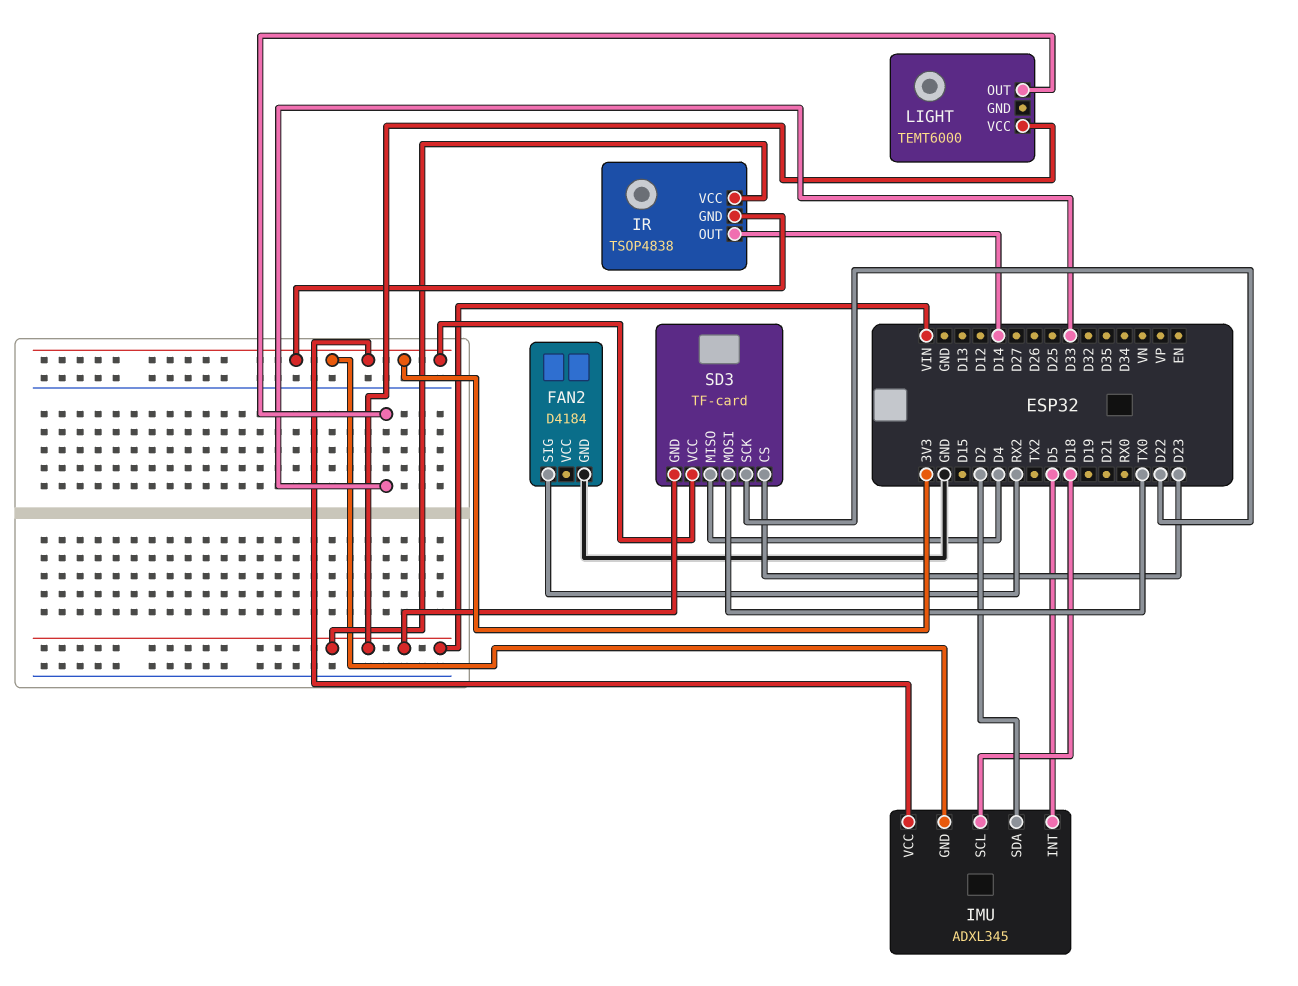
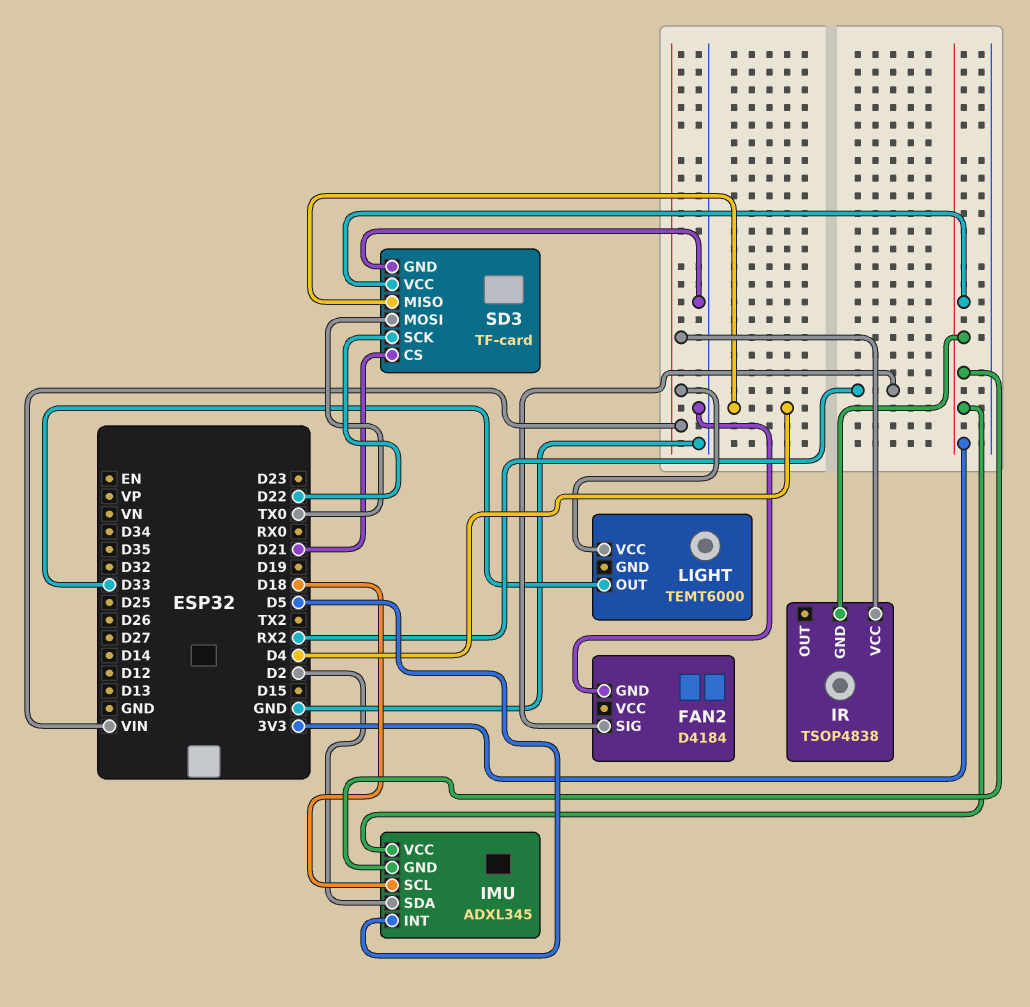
IR pin OUT: D14 -> none
SD3 pin CS: D23 -> D21
SD3 pin GND: VIN -> GND

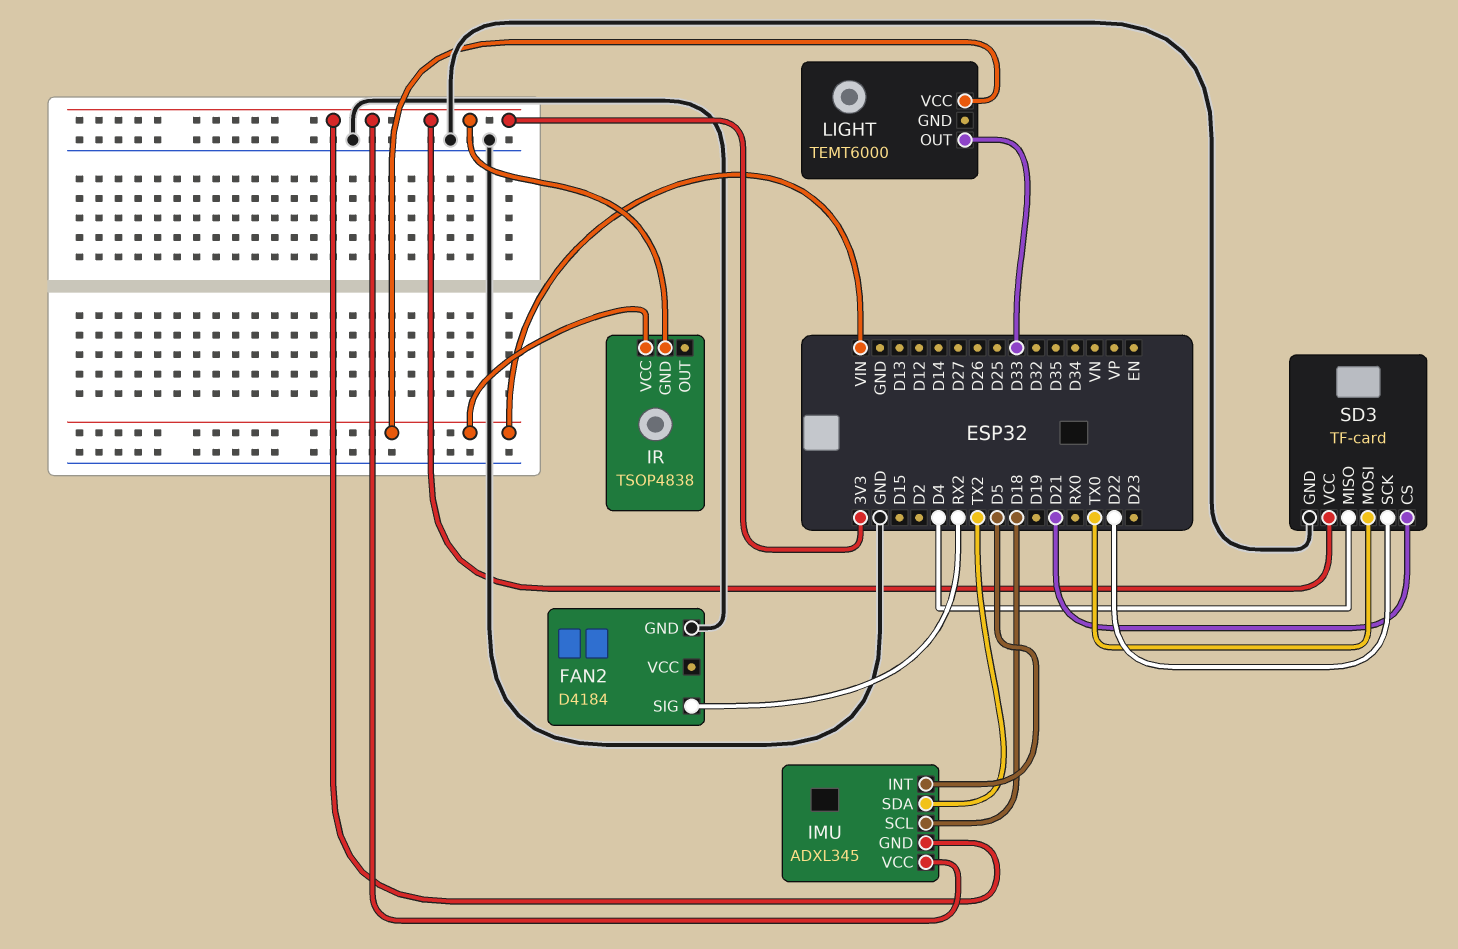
IMU pin SDA: D2 -> TX2

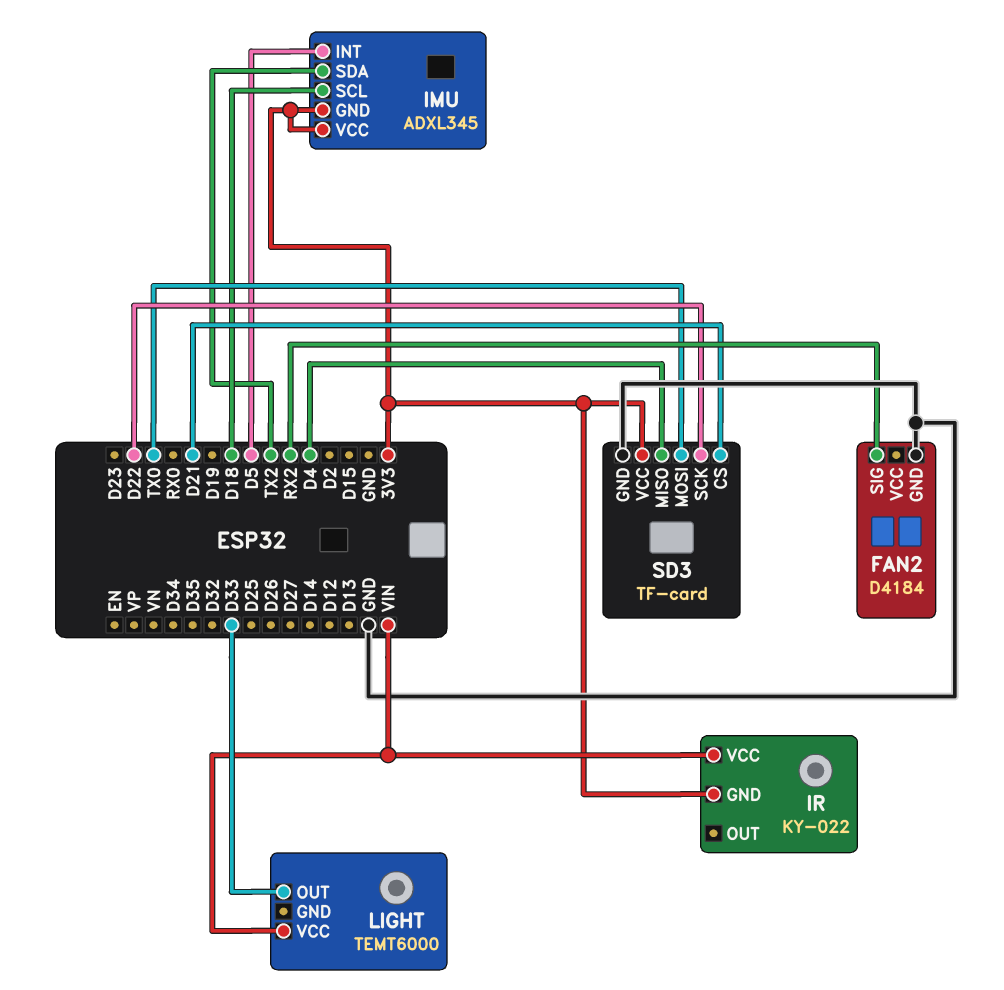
IR: TSOP4838 -> KY-022

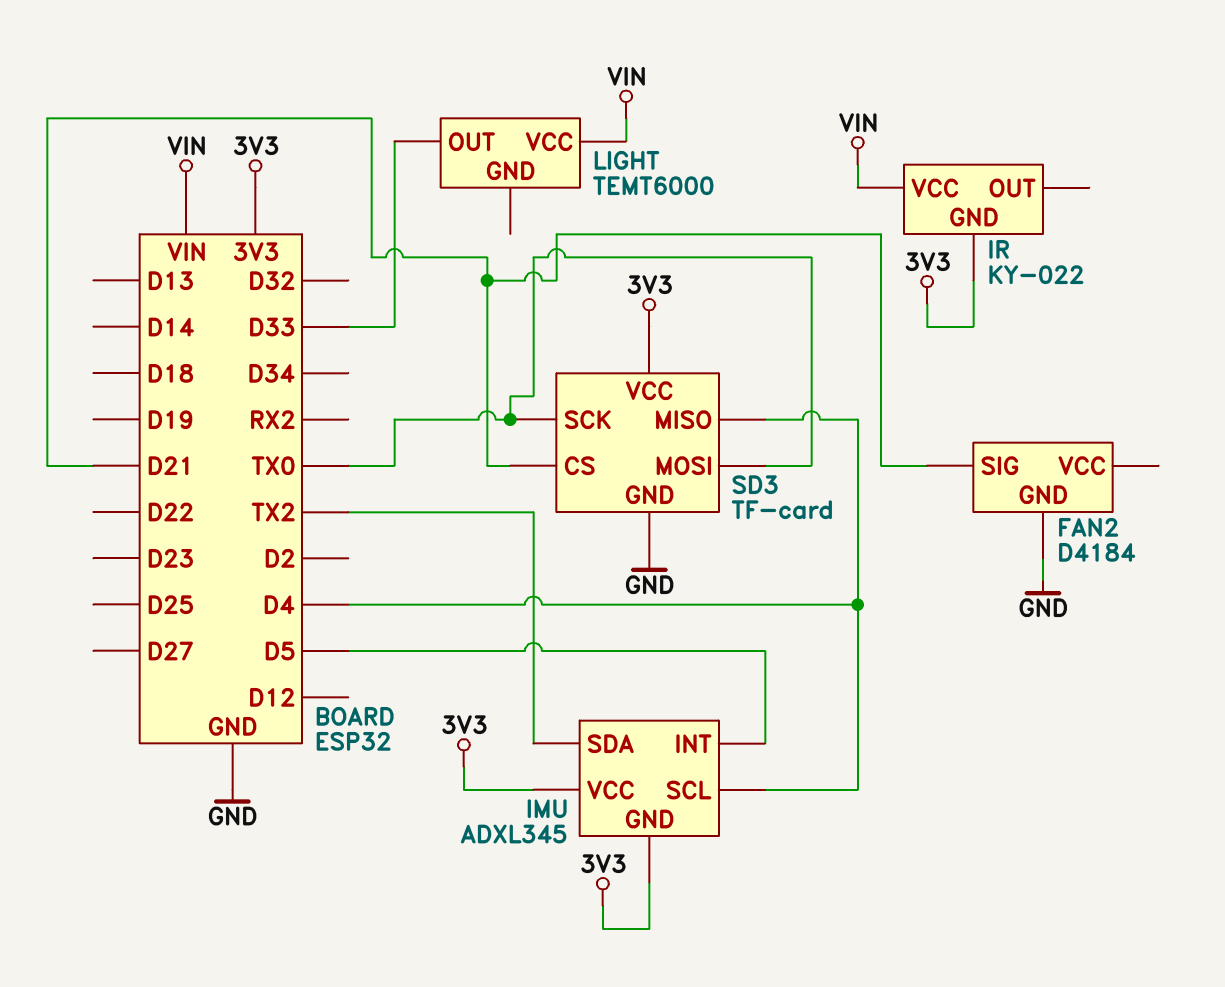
FAN2 pin SIG: RX2 -> D21
IMU pin SCL: D18 -> D4
SD3 pin SCK: D22 -> TX0

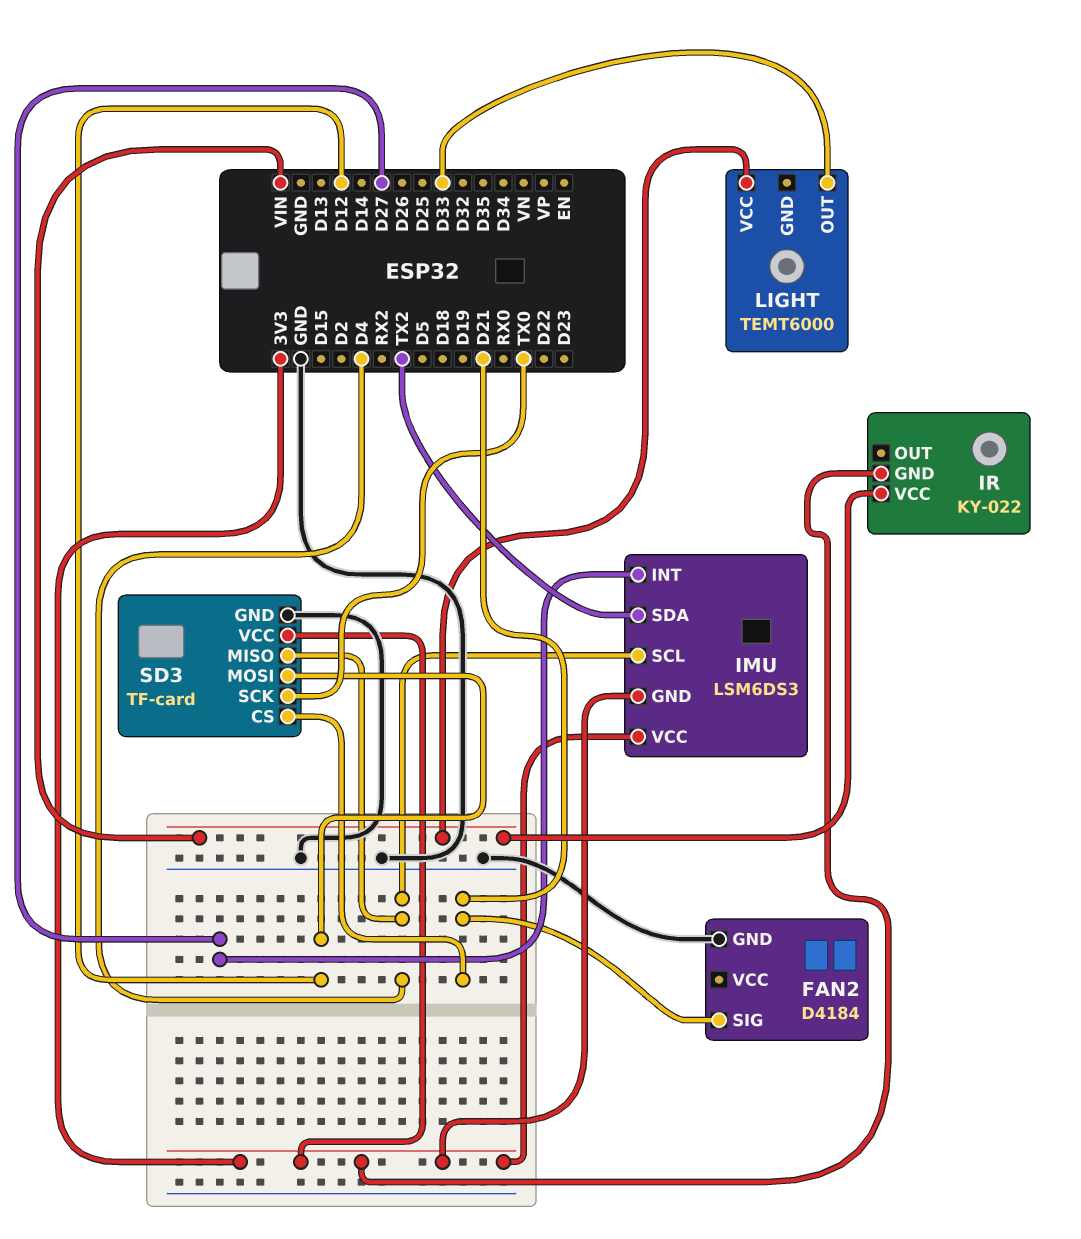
IMU: ADXL345 -> LSM6DS3
IMU pin INT: D5 -> D27
SD3 pin MOSI: TX0 -> D12

